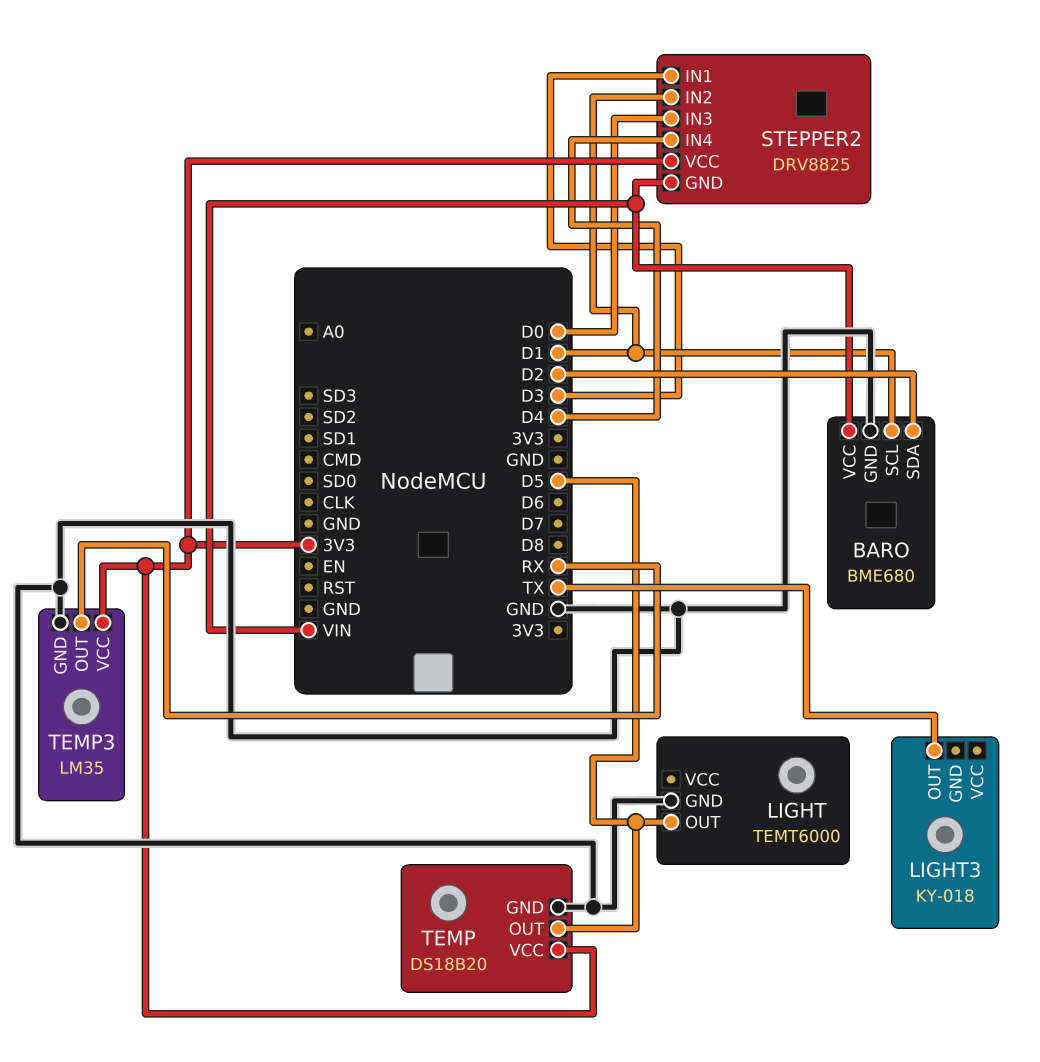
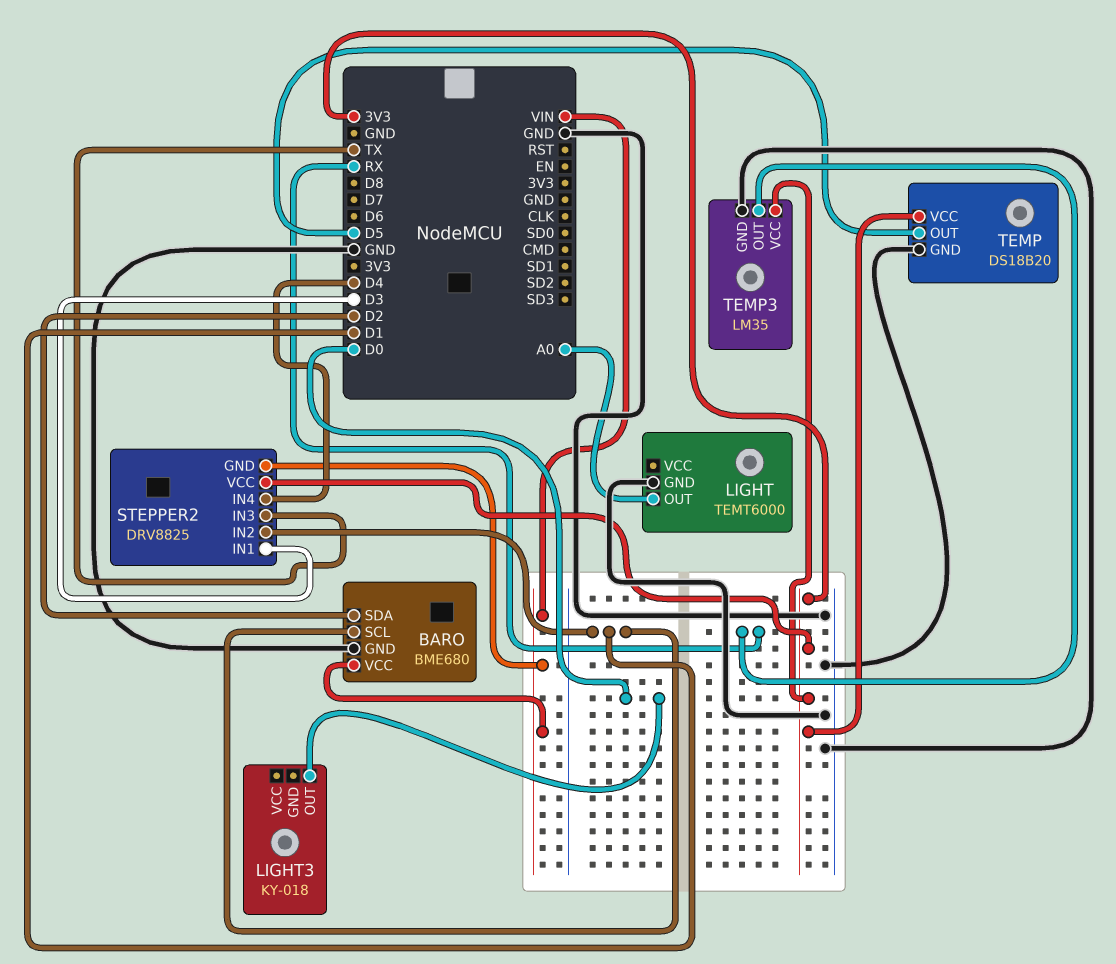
LIGHT pin OUT: D5 -> A0
LIGHT3 pin OUT: TX -> D0
STEPPER2 pin IN3: D0 -> TX

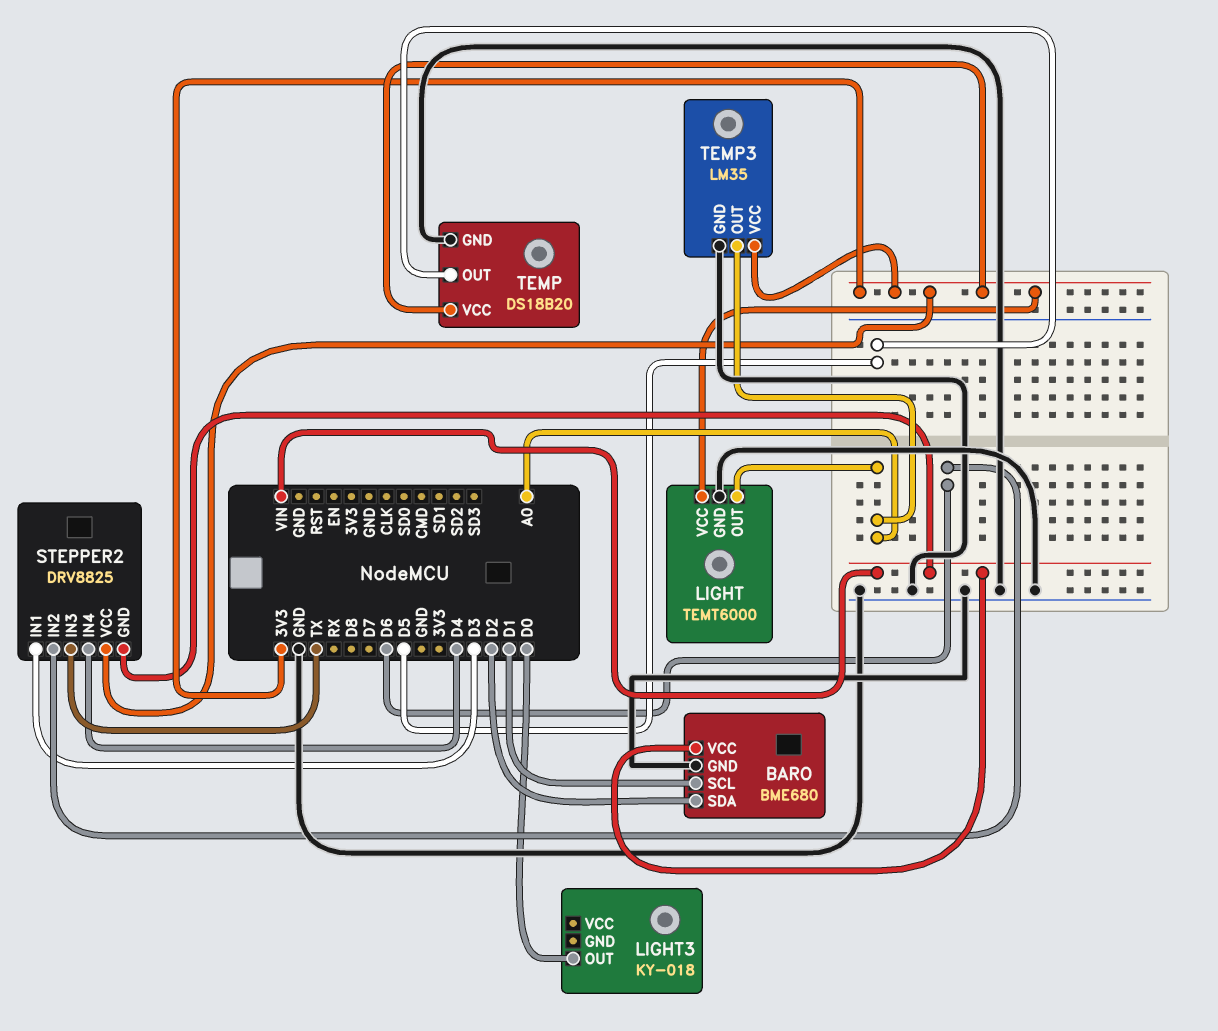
LIGHT pin VCC: none -> 3V3
STEPPER2 pin IN2: D1 -> D6
TEMP3 pin OUT: RX -> A0

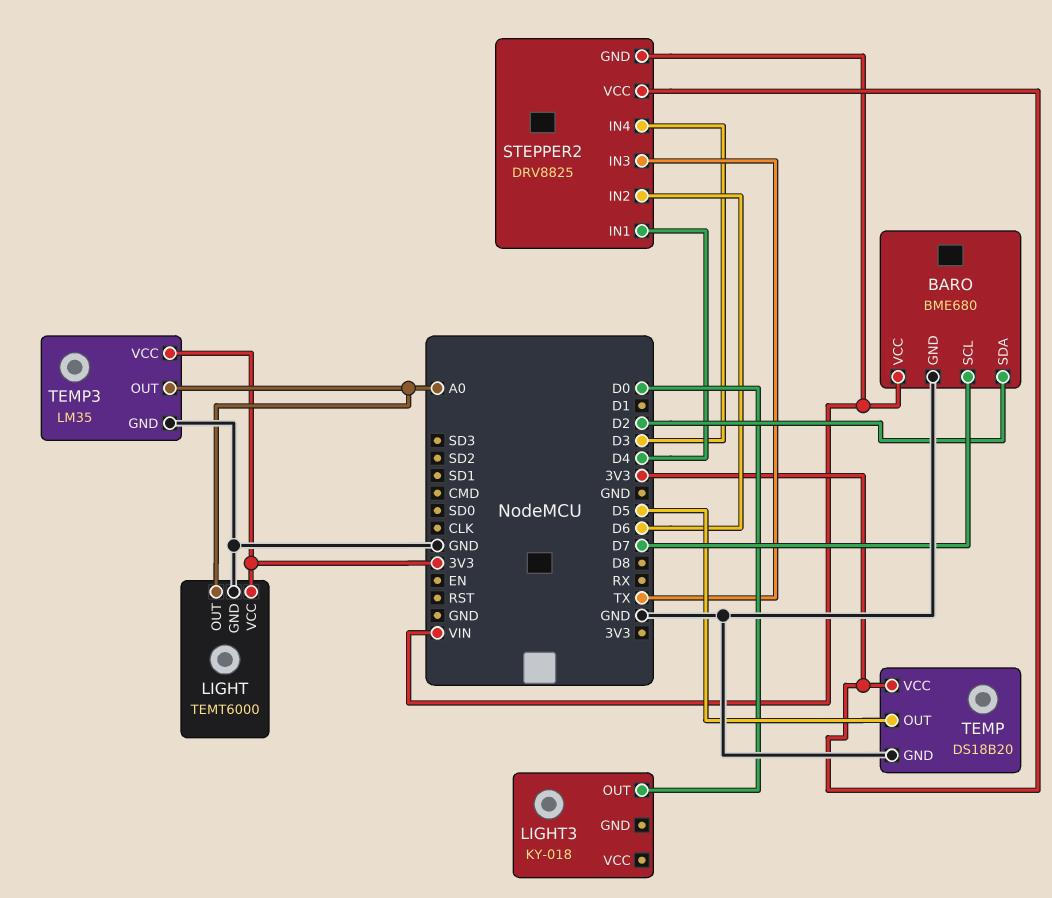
BARO pin SCL: D1 -> D7
STEPPER2 pin IN1: D3 -> D4
STEPPER2 pin IN4: D4 -> D3

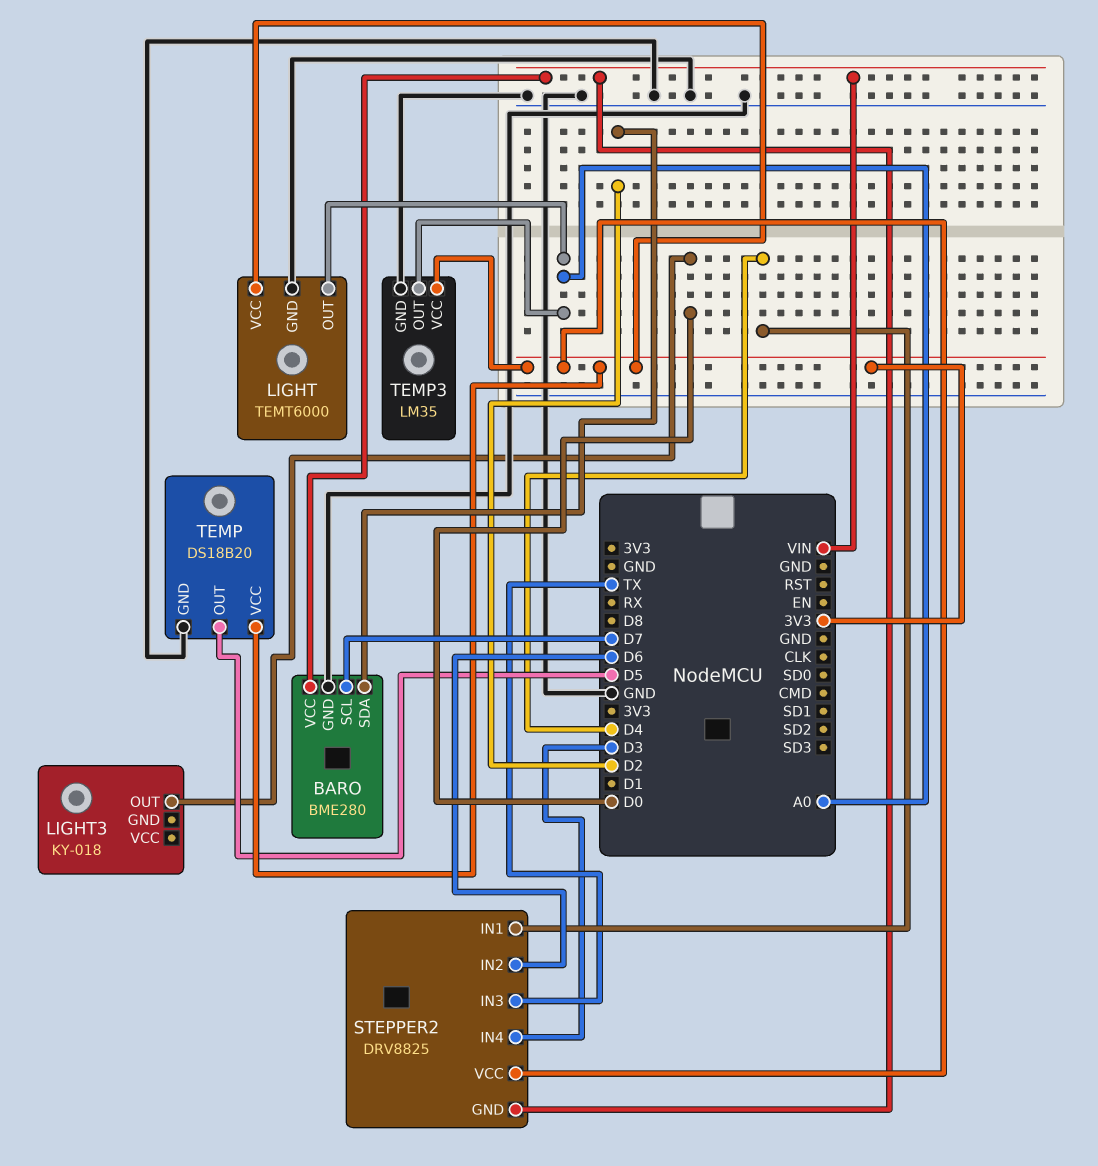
BARO: BME680 -> BME280

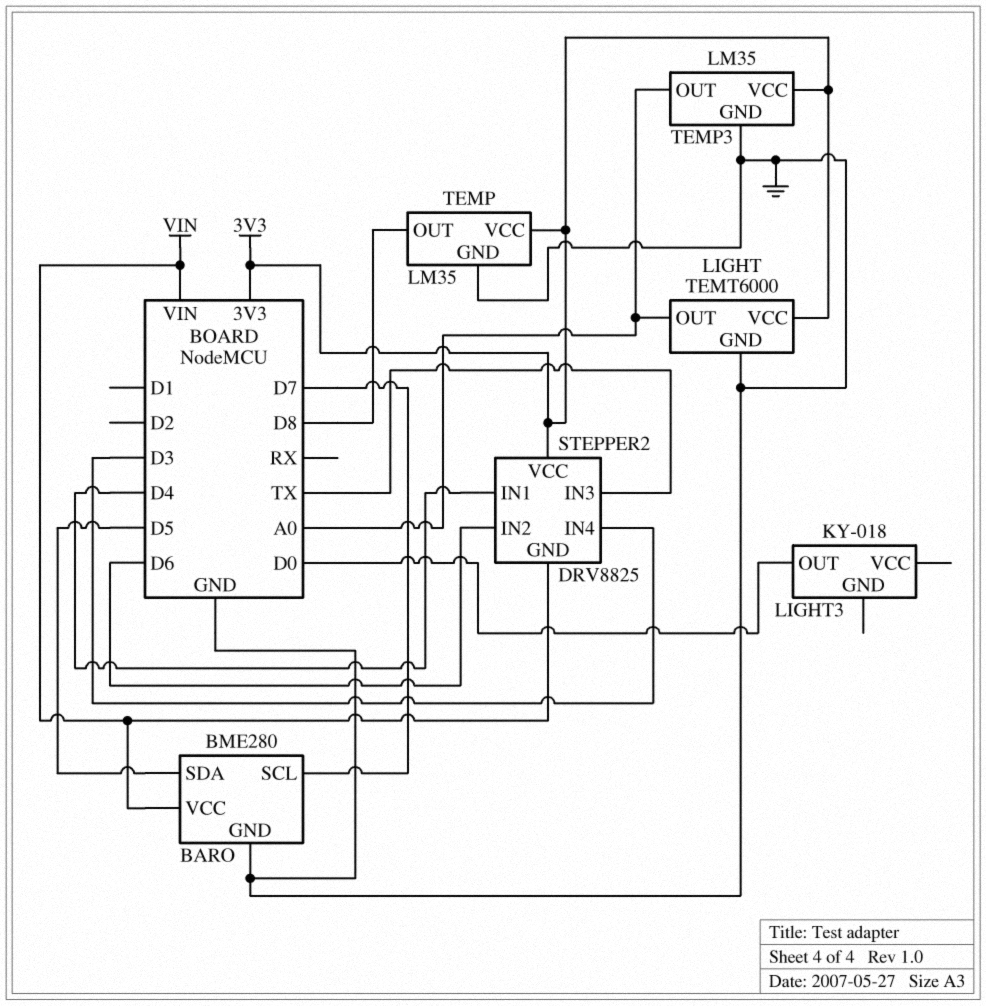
BARO pin SDA: D2 -> D5
TEMP: DS18B20 -> LM35
TEMP pin OUT: D5 -> D8

